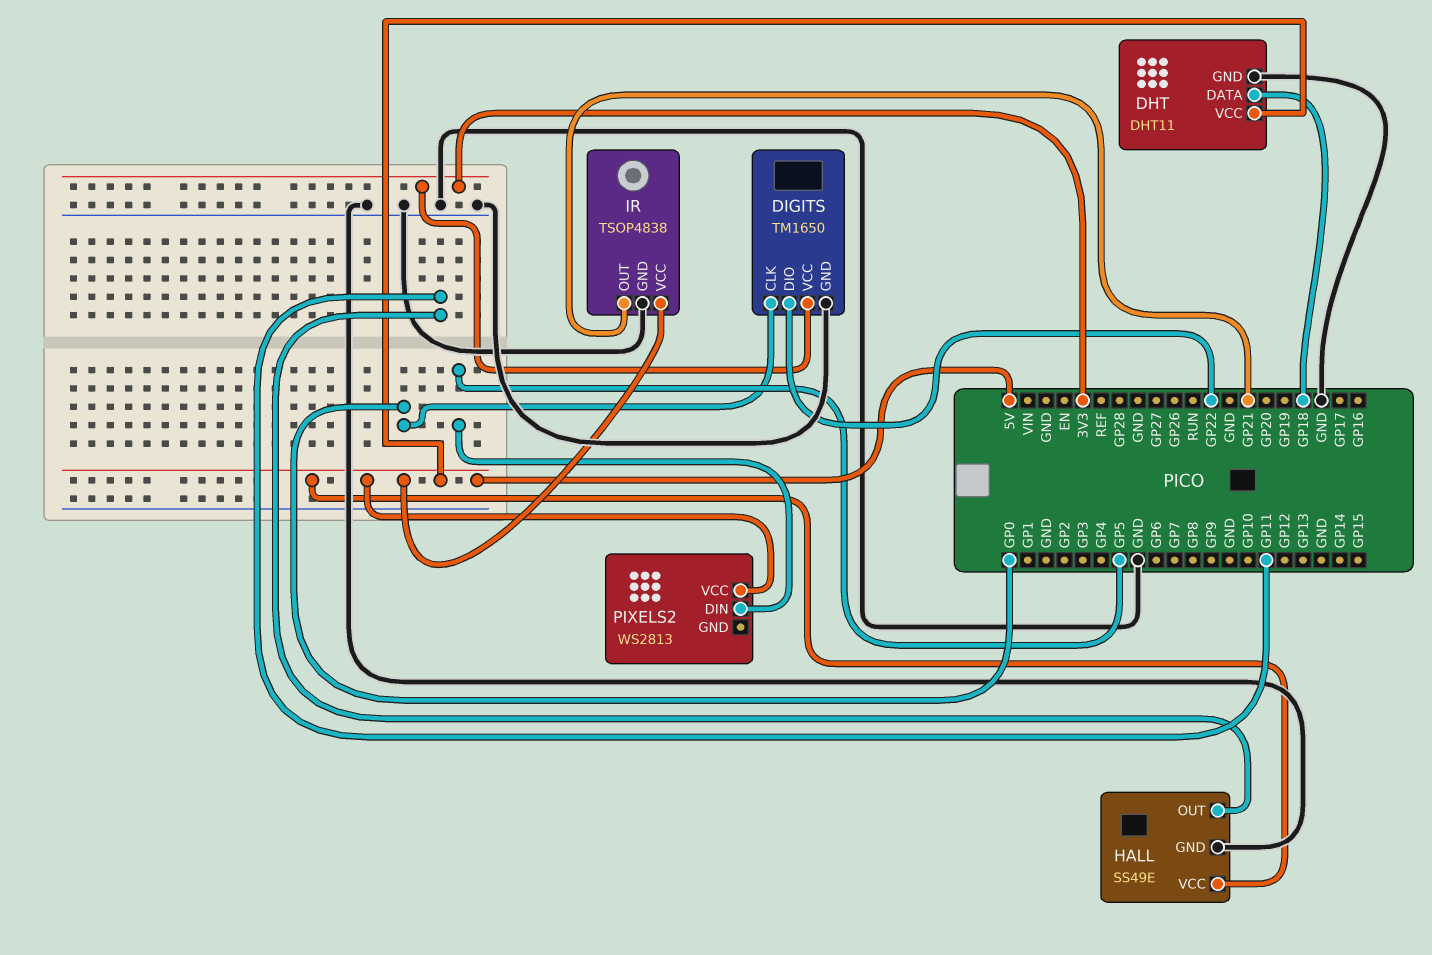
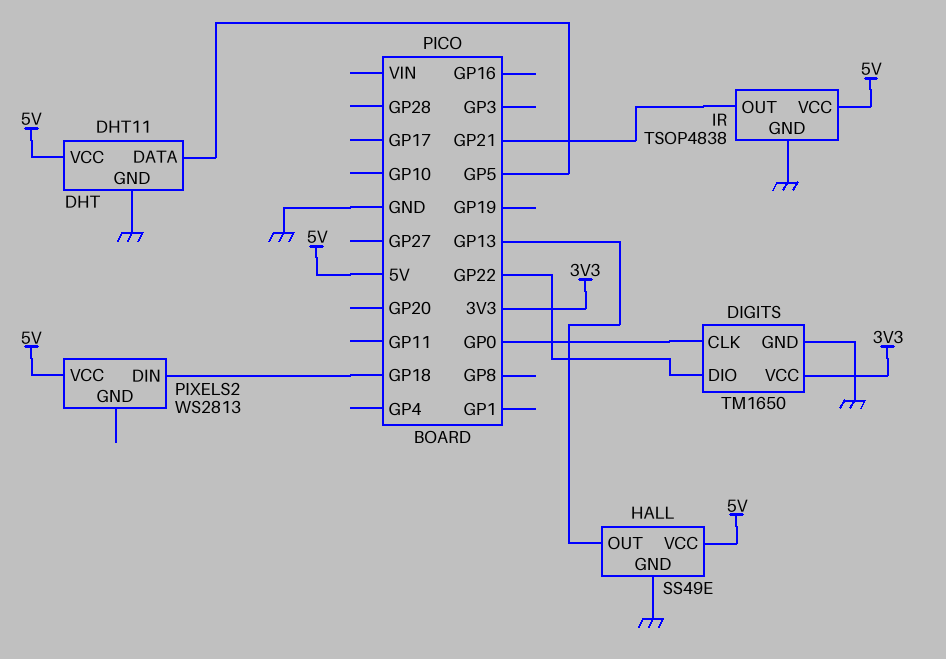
DHT pin DATA: GP18 -> GP5
HALL pin OUT: GP11 -> GP13
PIXELS2 pin DIN: GP5 -> GP18

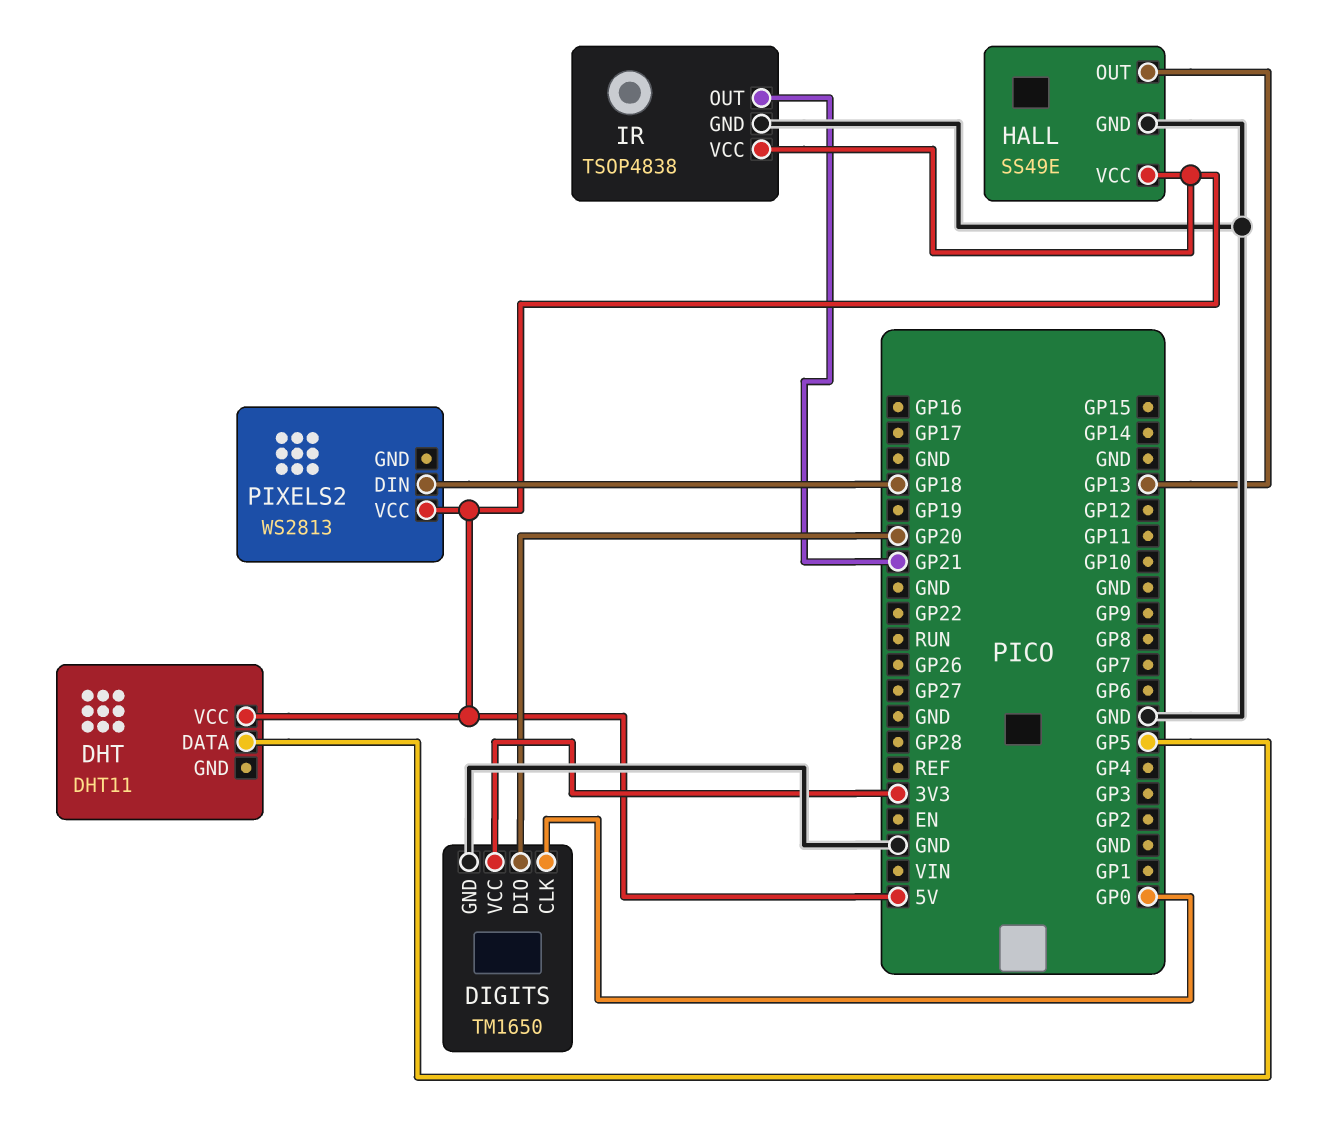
DHT pin GND: GND -> none
DIGITS pin DIO: GP22 -> GP20

